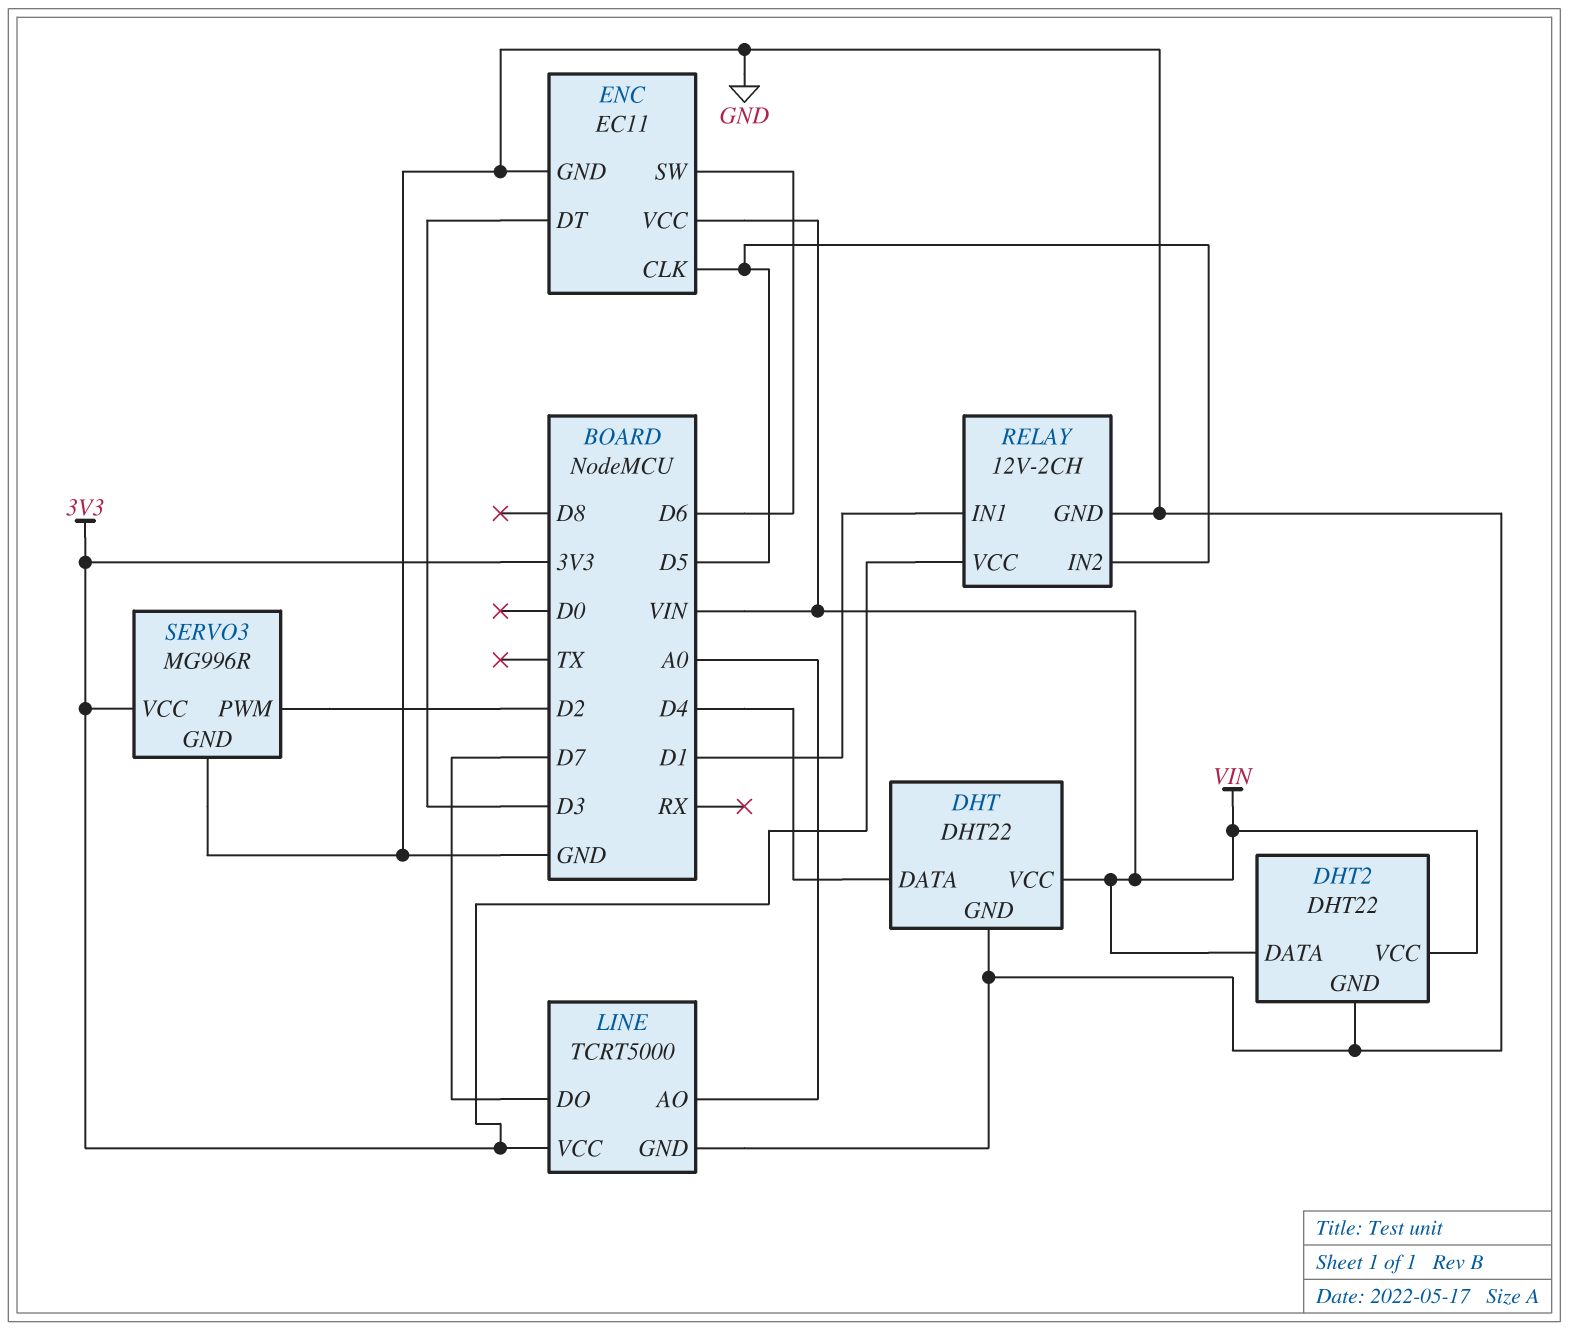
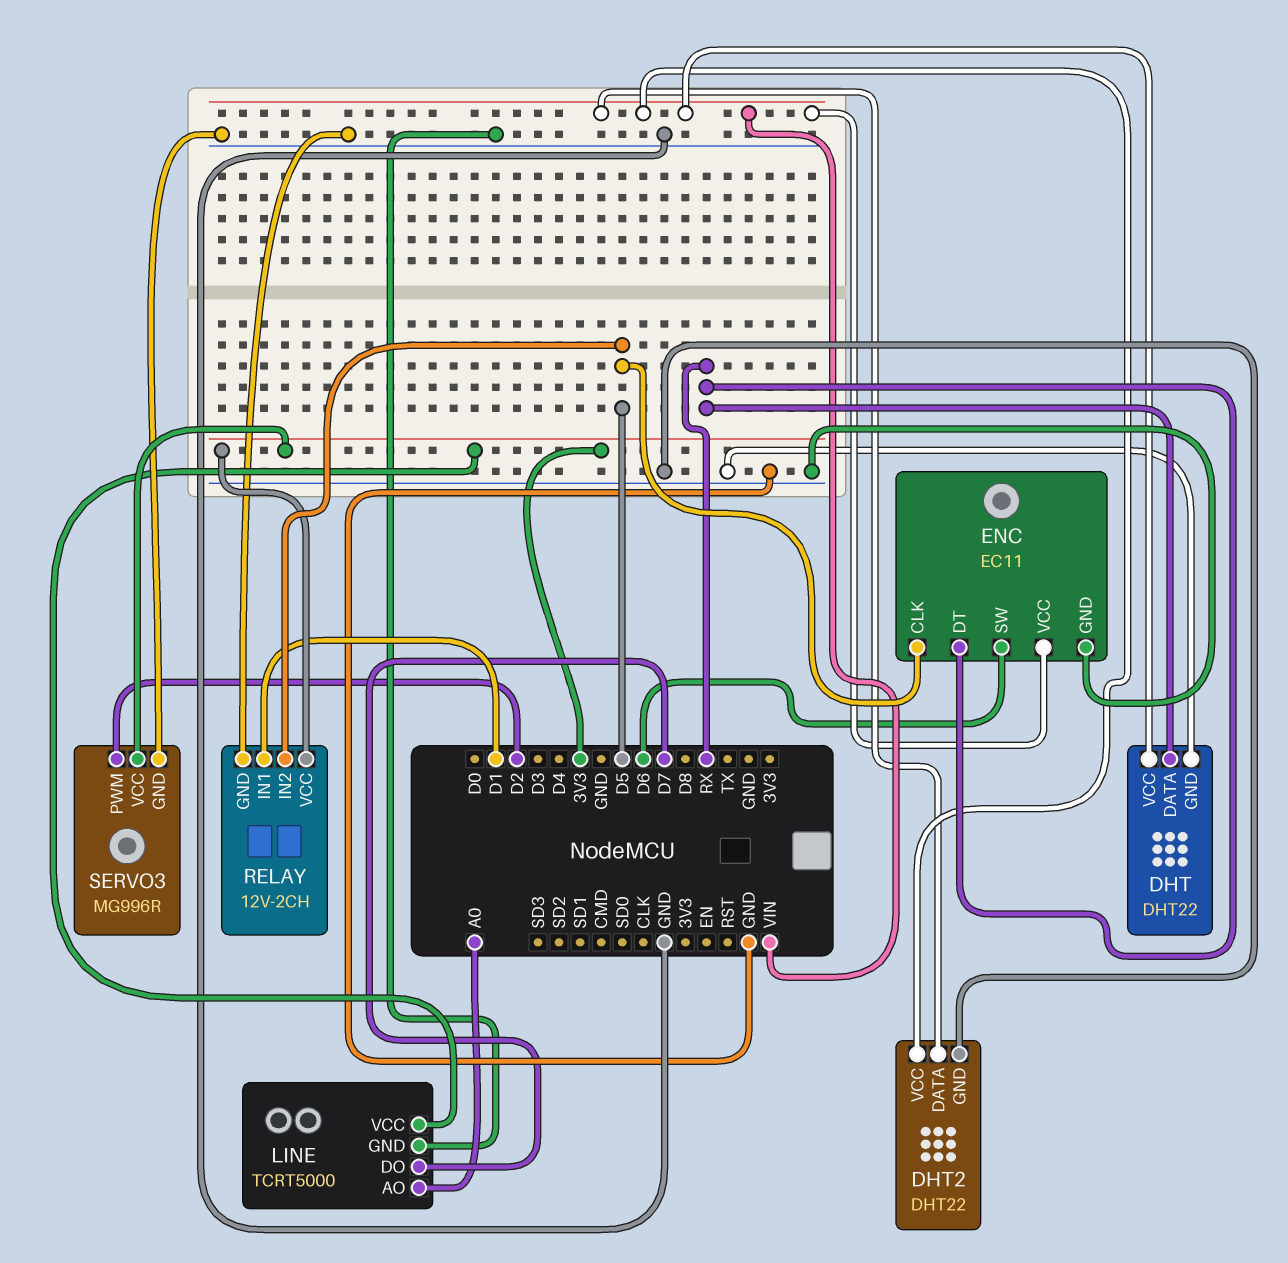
DHT pin DATA: D4 -> RX
ENC pin DT: D3 -> RX

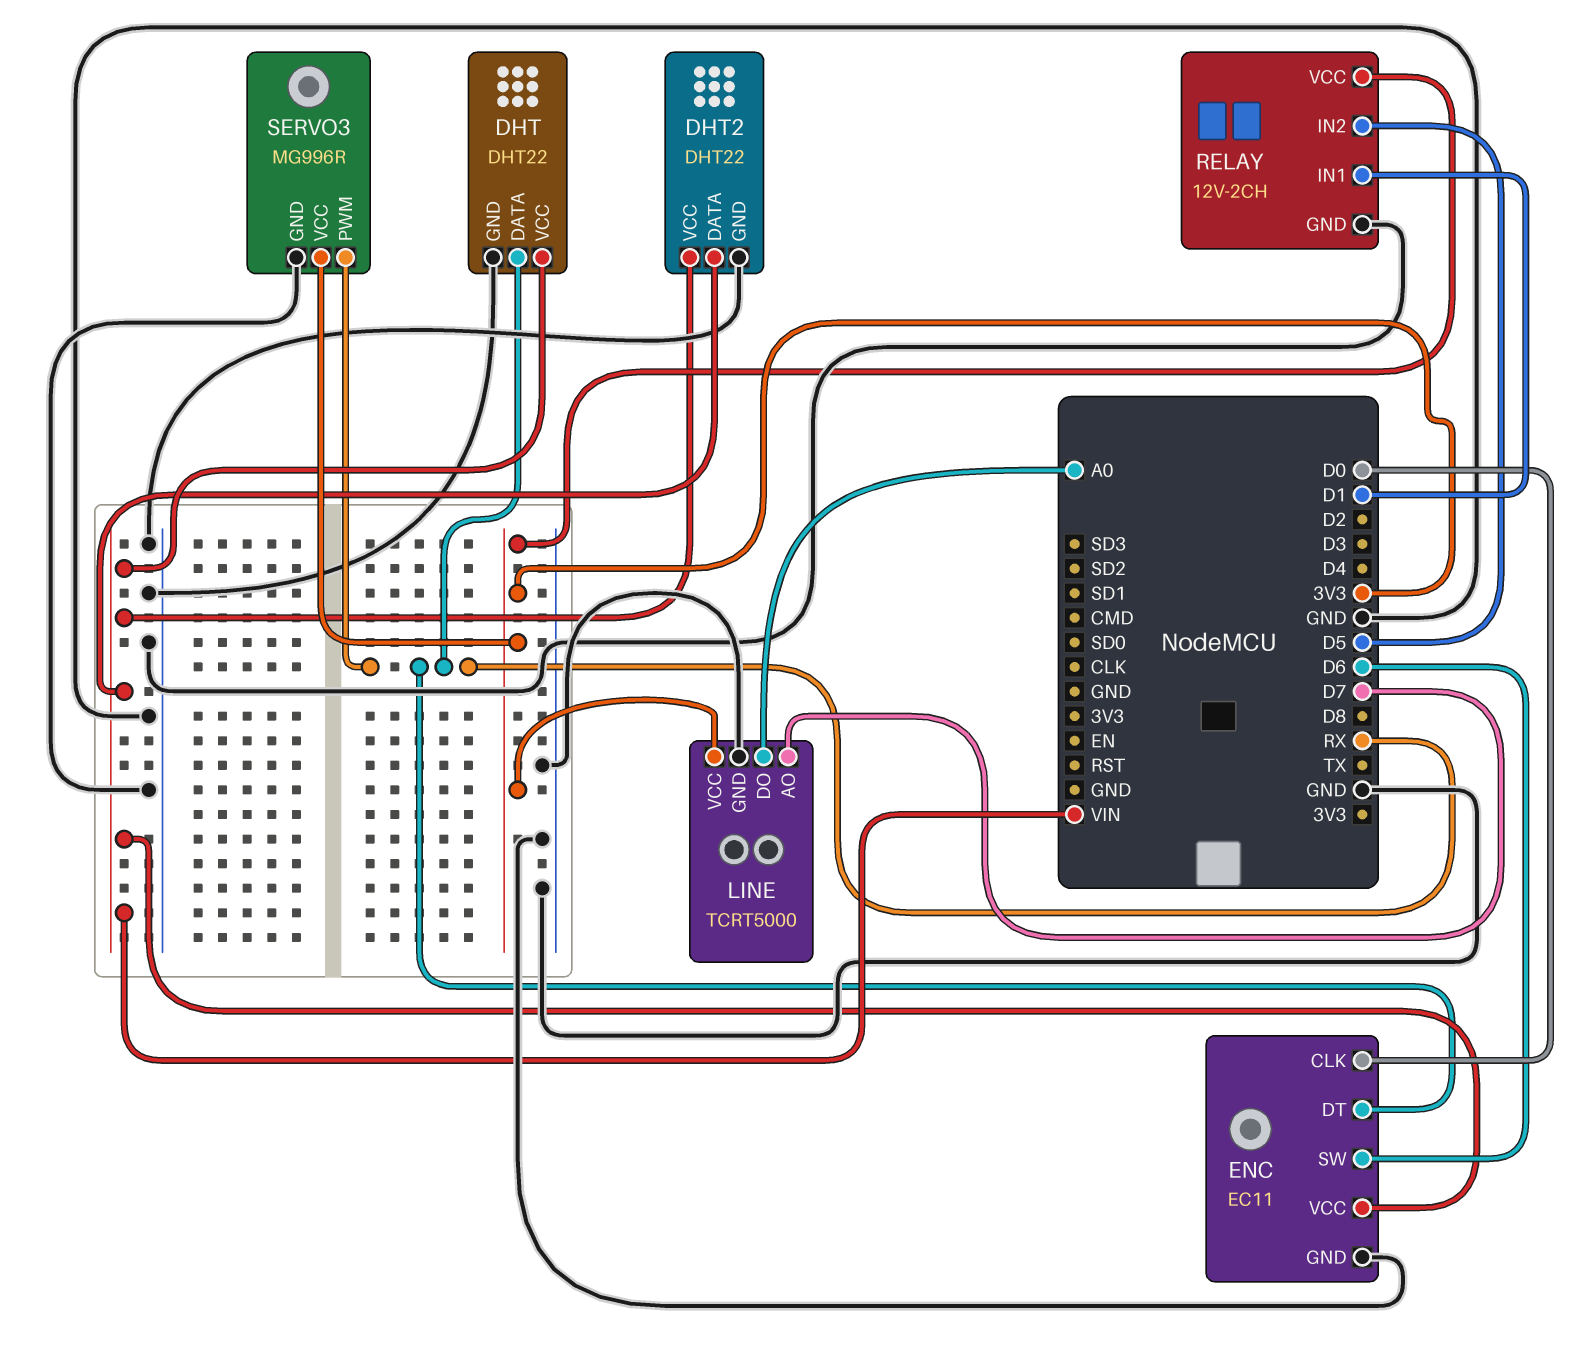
ENC pin CLK: D5 -> D0
LINE pin AO: A0 -> D7
LINE pin DO: D7 -> A0
SERVO3 pin PWM: D2 -> RX

